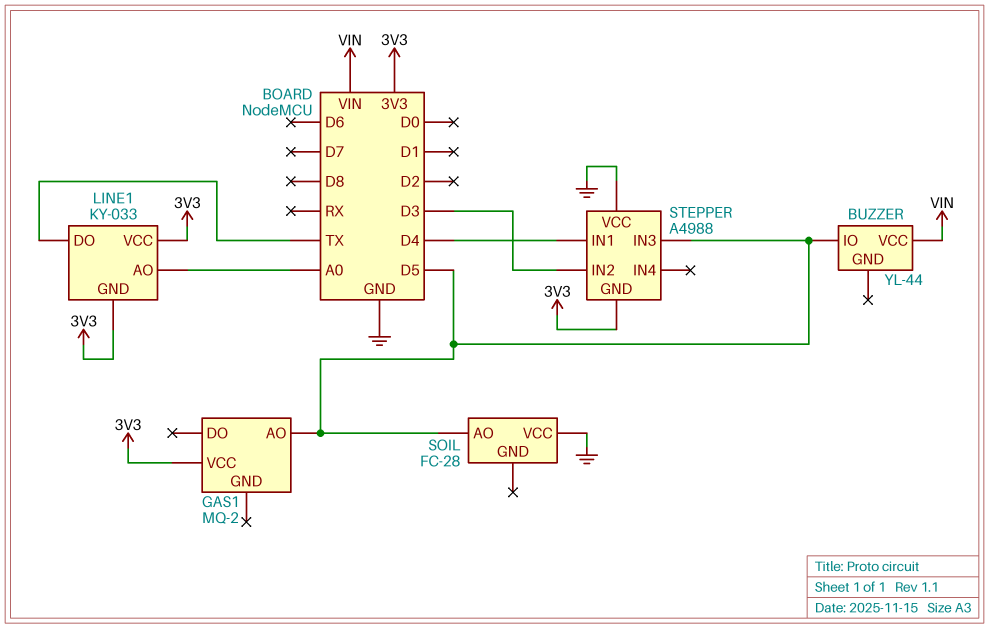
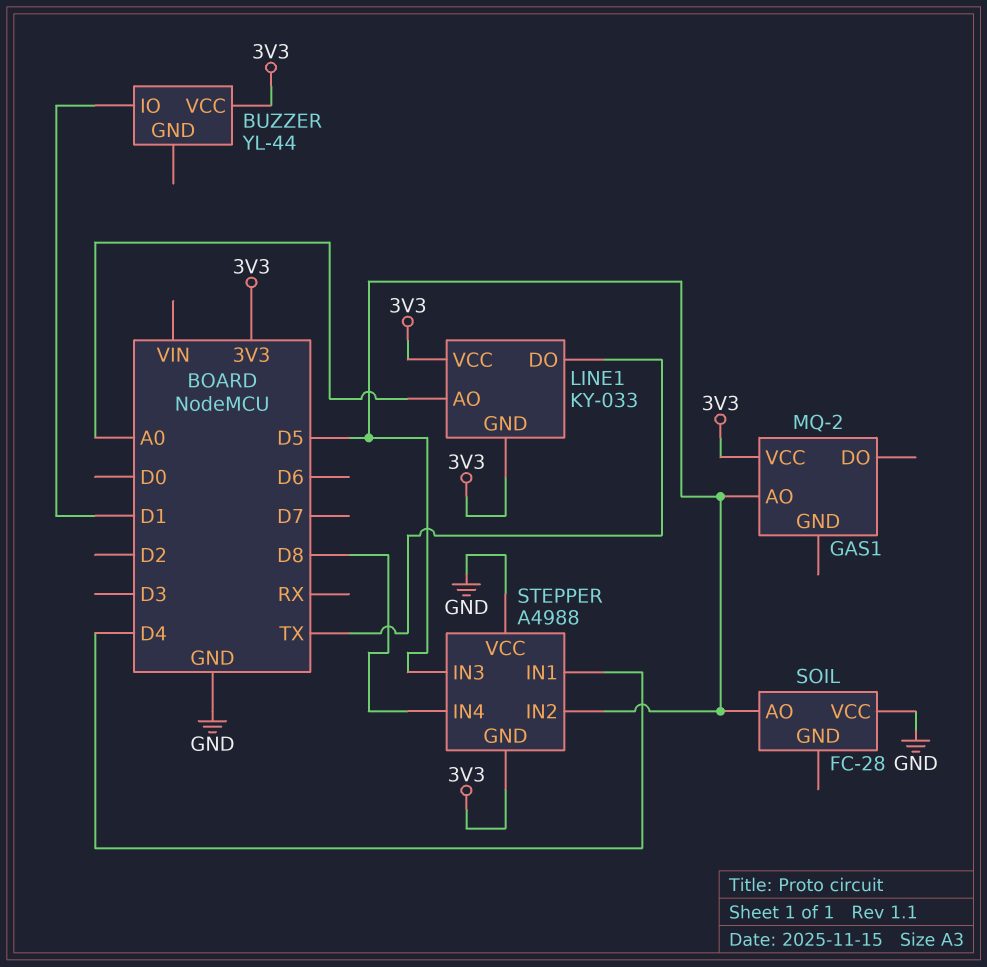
BUZZER pin IO: D5 -> D1
BUZZER pin VCC: VIN -> 3V3
STEPPER pin IN2: D3 -> D5
STEPPER pin IN4: none -> D8

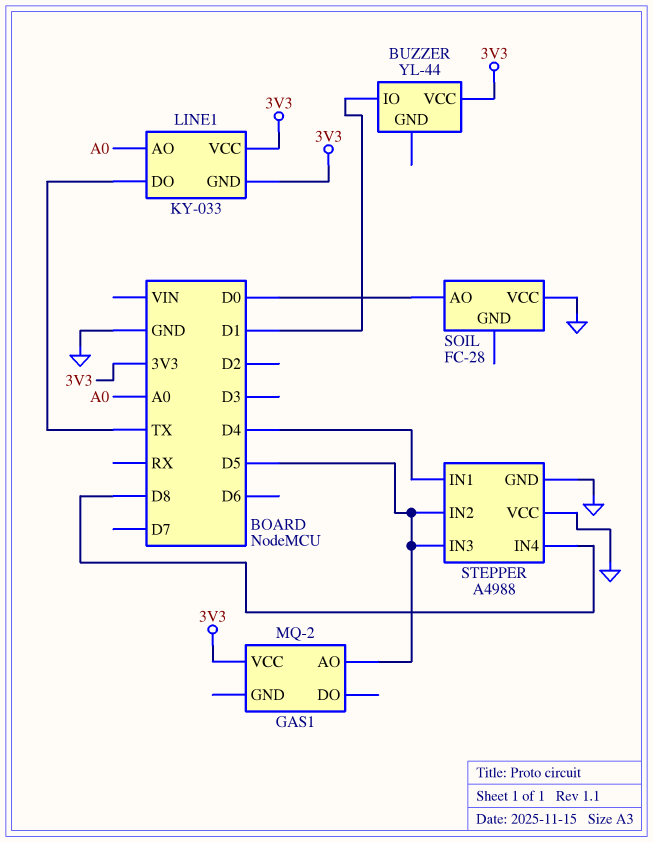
SOIL pin AO: D5 -> D0
STEPPER pin GND: 3V3 -> GND

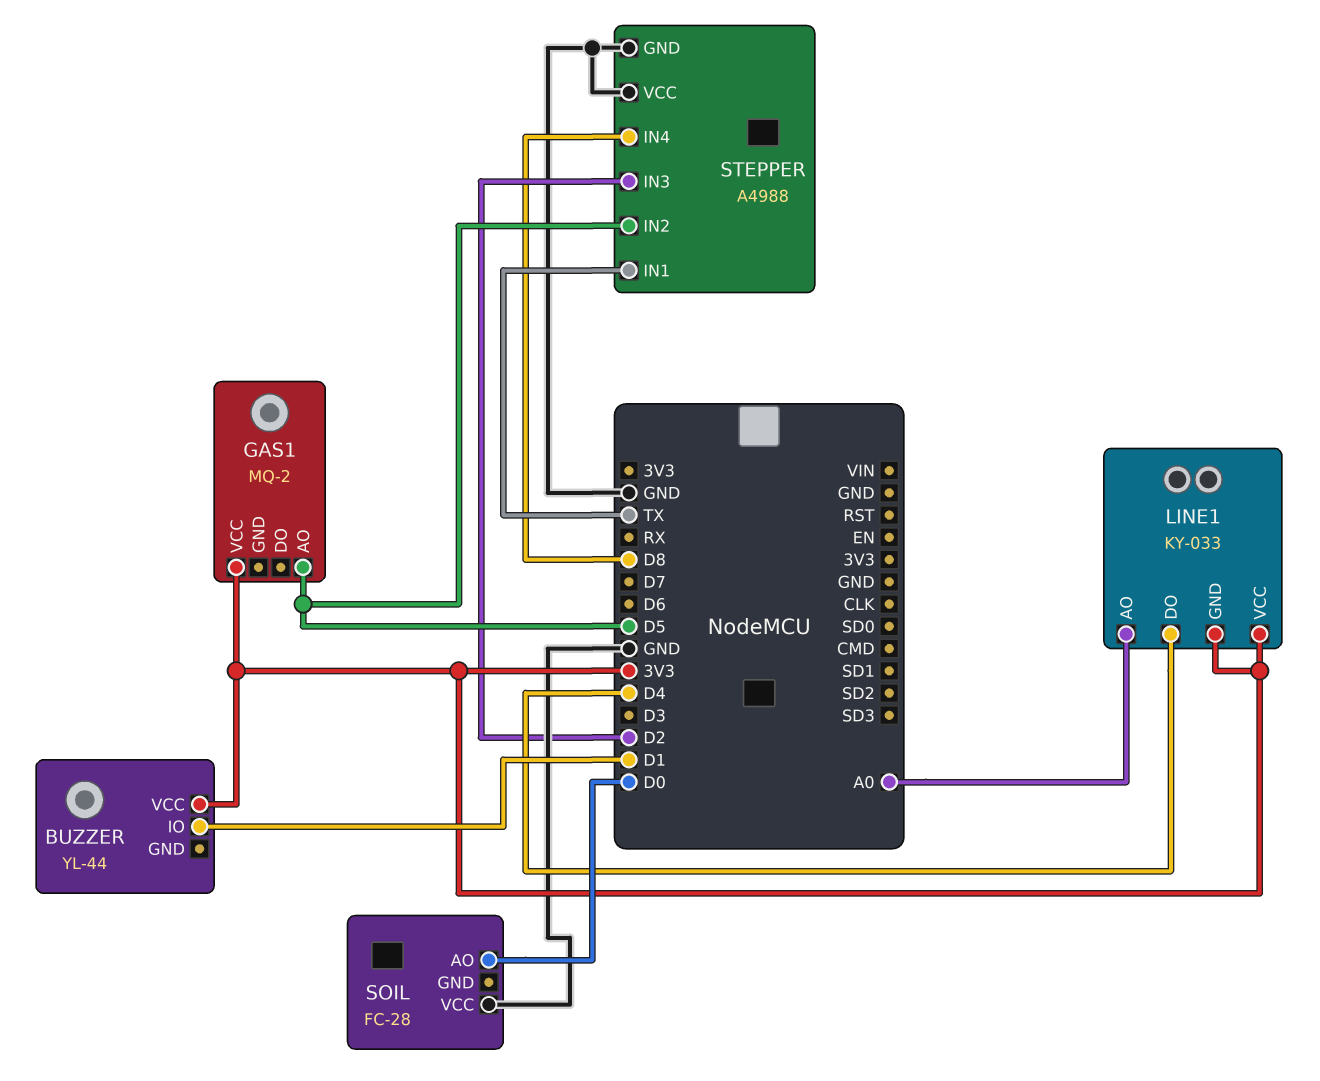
LINE1 pin DO: TX -> D4
STEPPER pin IN1: D4 -> TX
STEPPER pin IN3: D5 -> D2

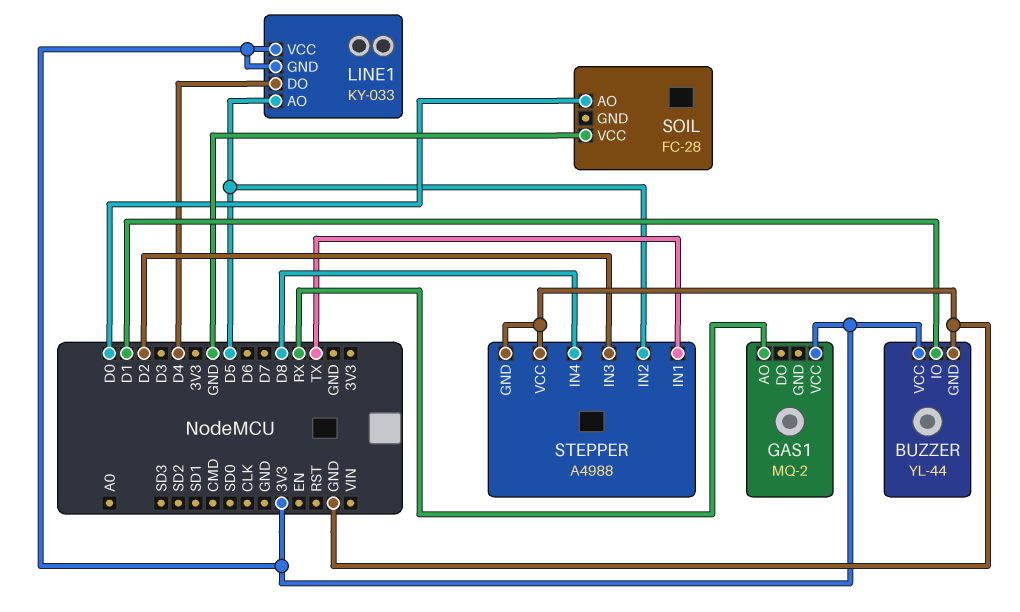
BUZZER pin GND: none -> GND
GAS1 pin AO: D5 -> RX
LINE1 pin AO: A0 -> D5

